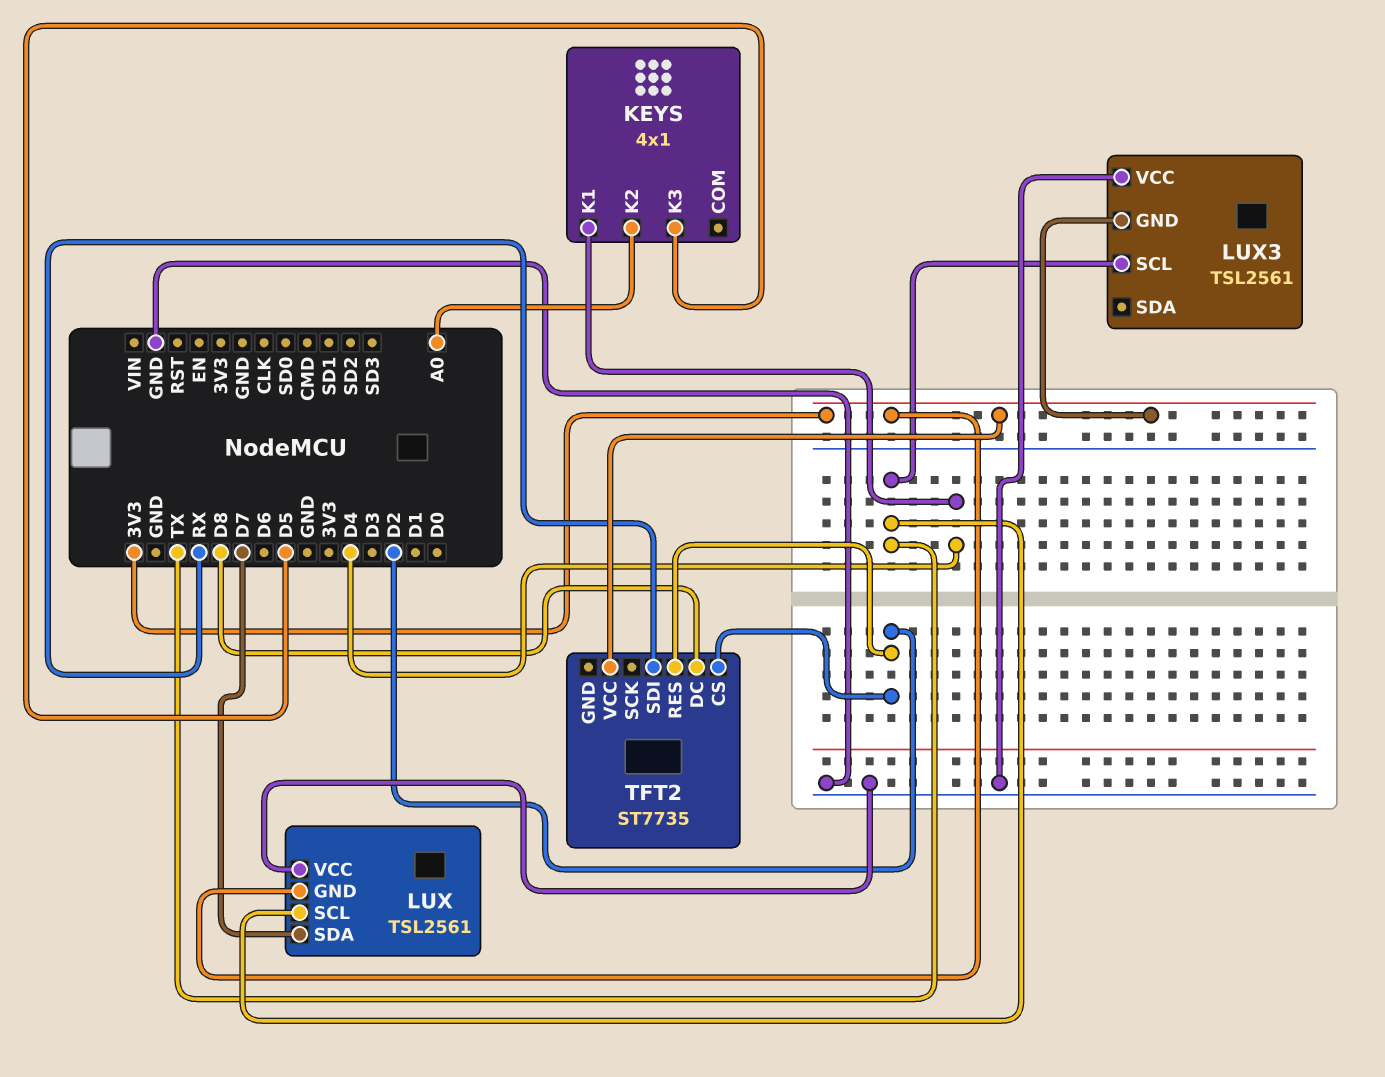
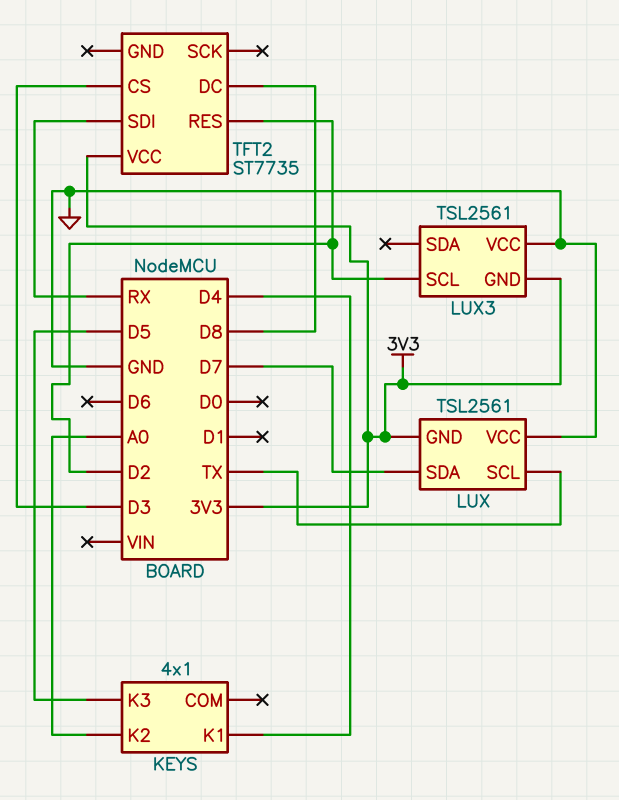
LUX3 pin SCL: TX -> D2
TFT2 pin CS: D2 -> D3

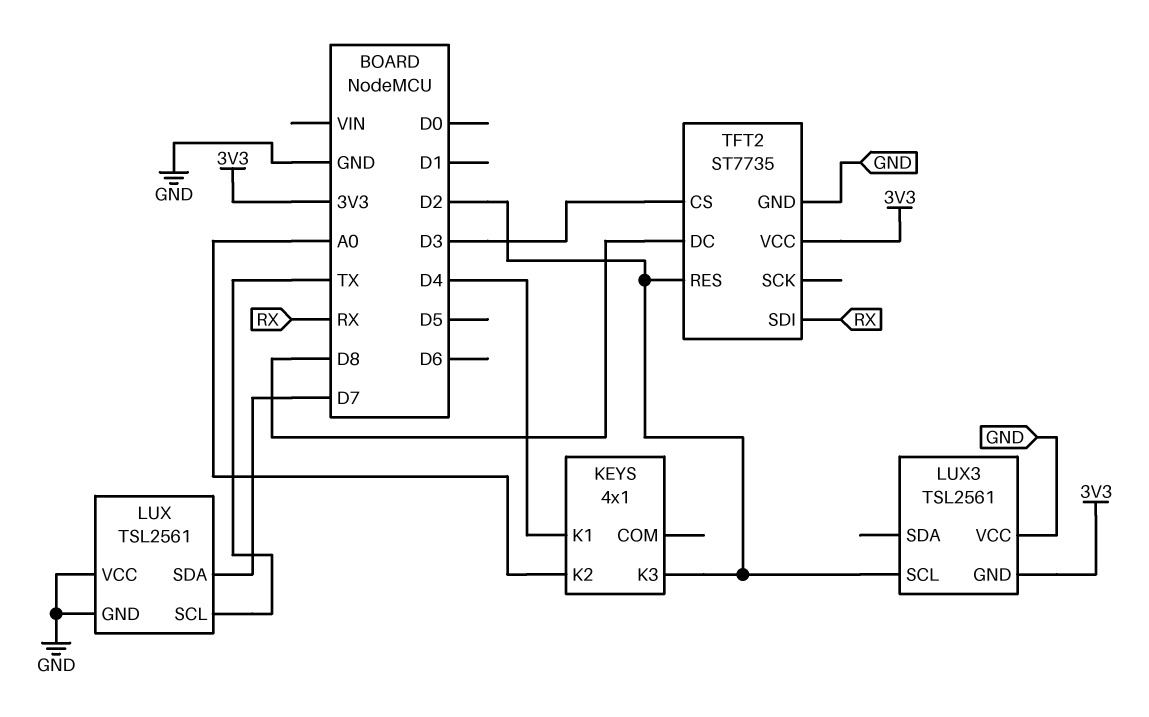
KEYS pin K3: D5 -> D2
LUX pin GND: 3V3 -> GND
TFT2 pin GND: none -> GND

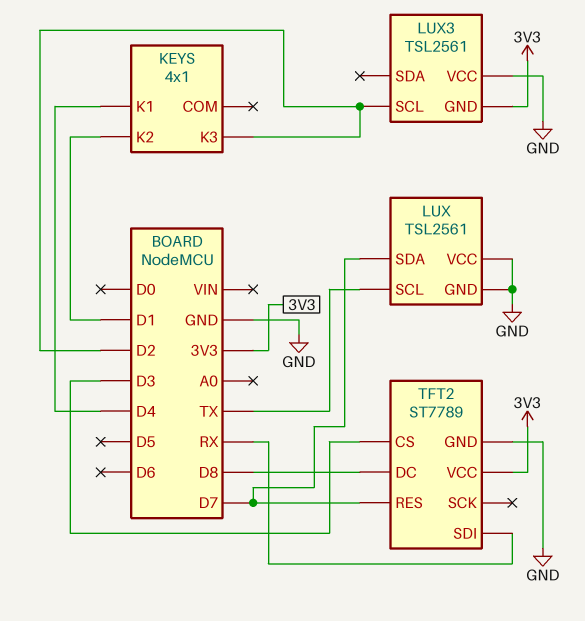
KEYS pin K2: A0 -> D1
TFT2: ST7735 -> ST7789
TFT2 pin RES: D2 -> D7

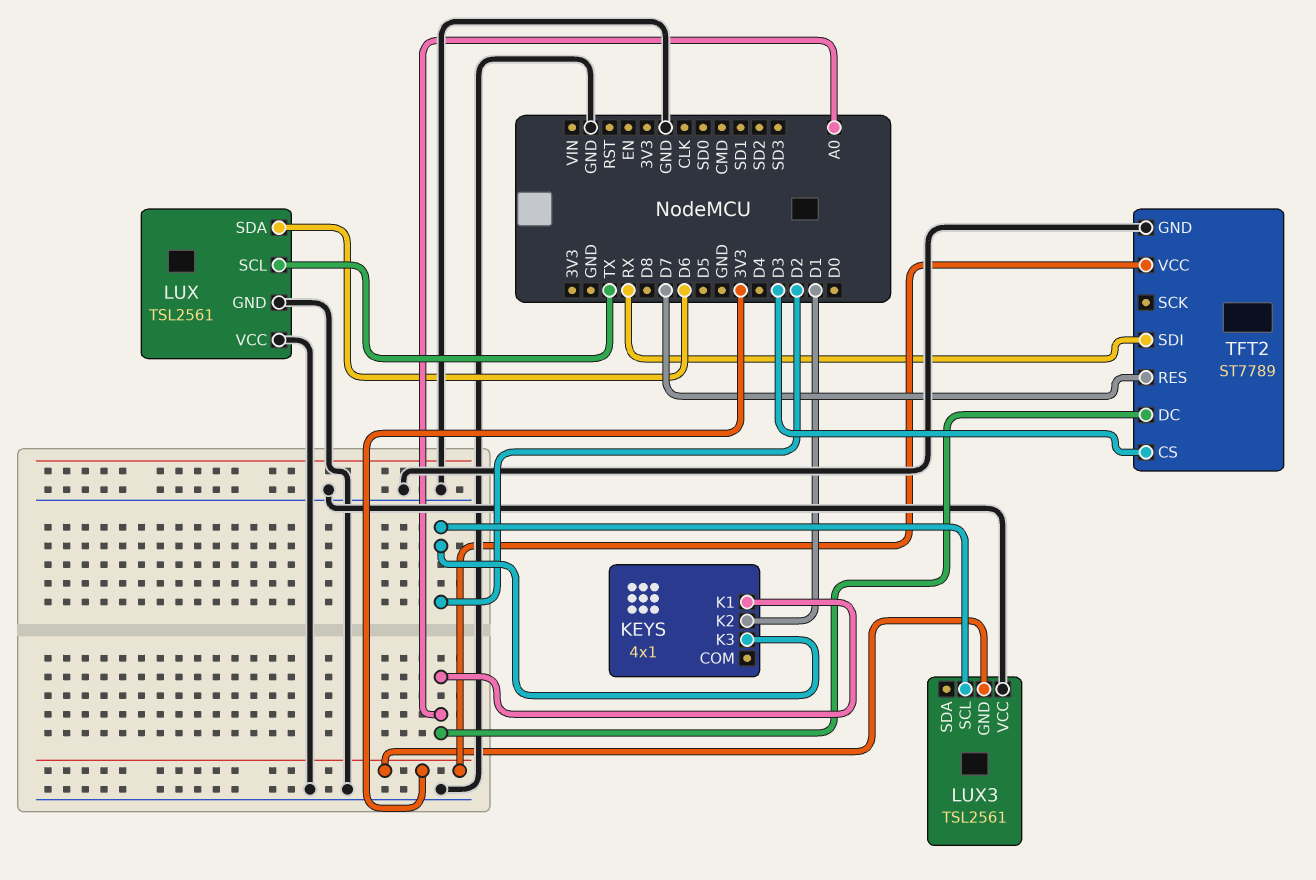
KEYS pin K1: D4 -> A0
LUX pin SDA: D7 -> D6
TFT2 pin DC: D8 -> A0

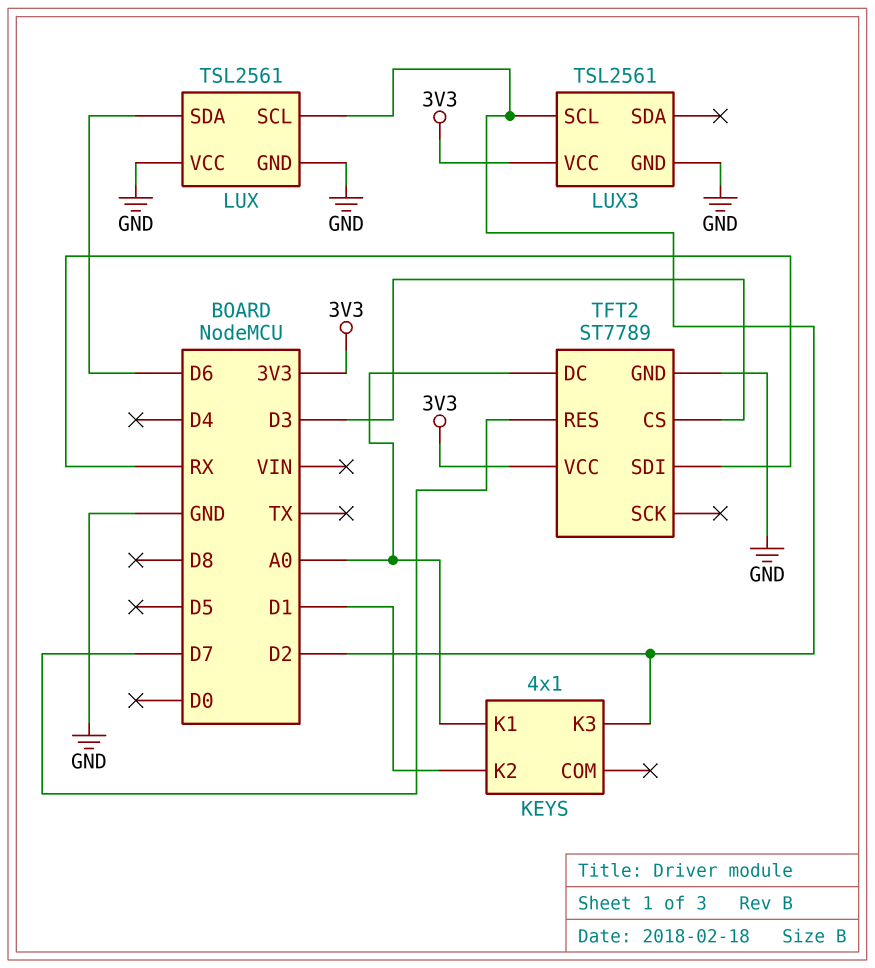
LUX pin SCL: TX -> D2
LUX3 pin GND: 3V3 -> GND
LUX3 pin VCC: GND -> 3V3

